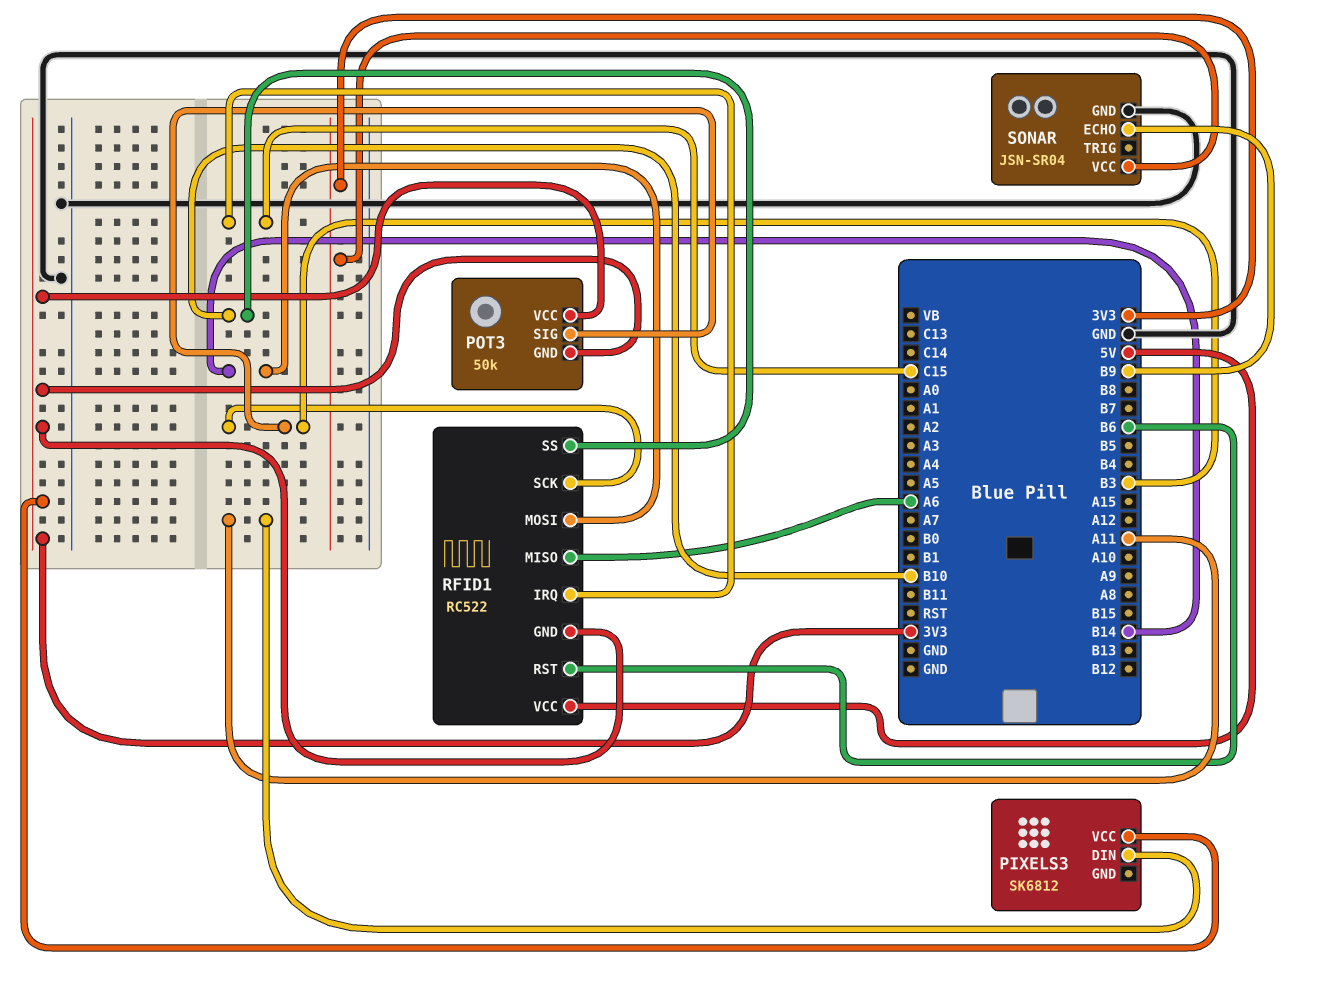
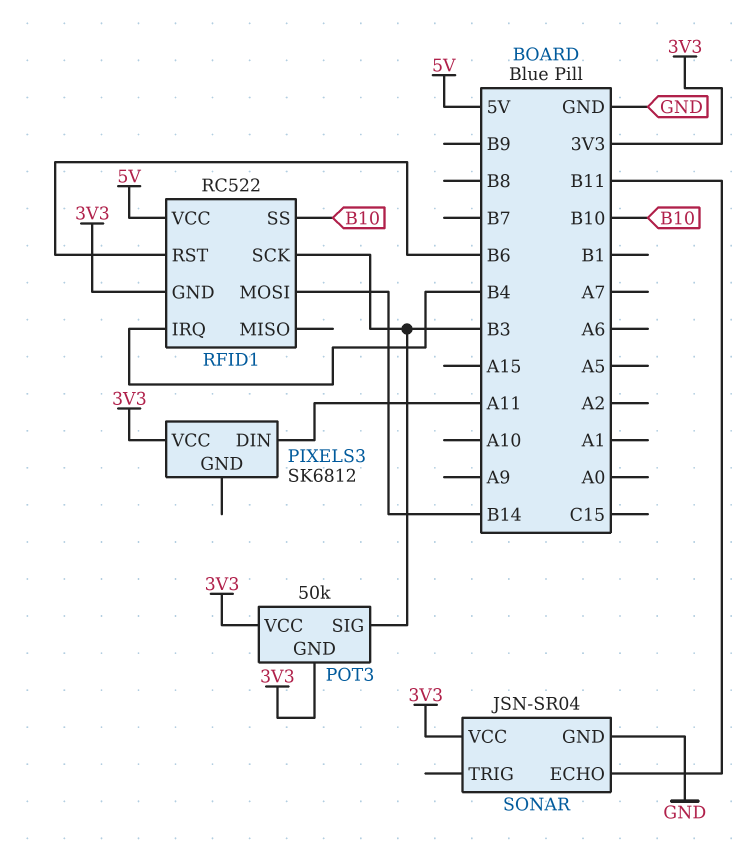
RFID1 pin IRQ: C15 -> B4
RFID1 pin MISO: A6 -> none
SONAR pin ECHO: B9 -> B11

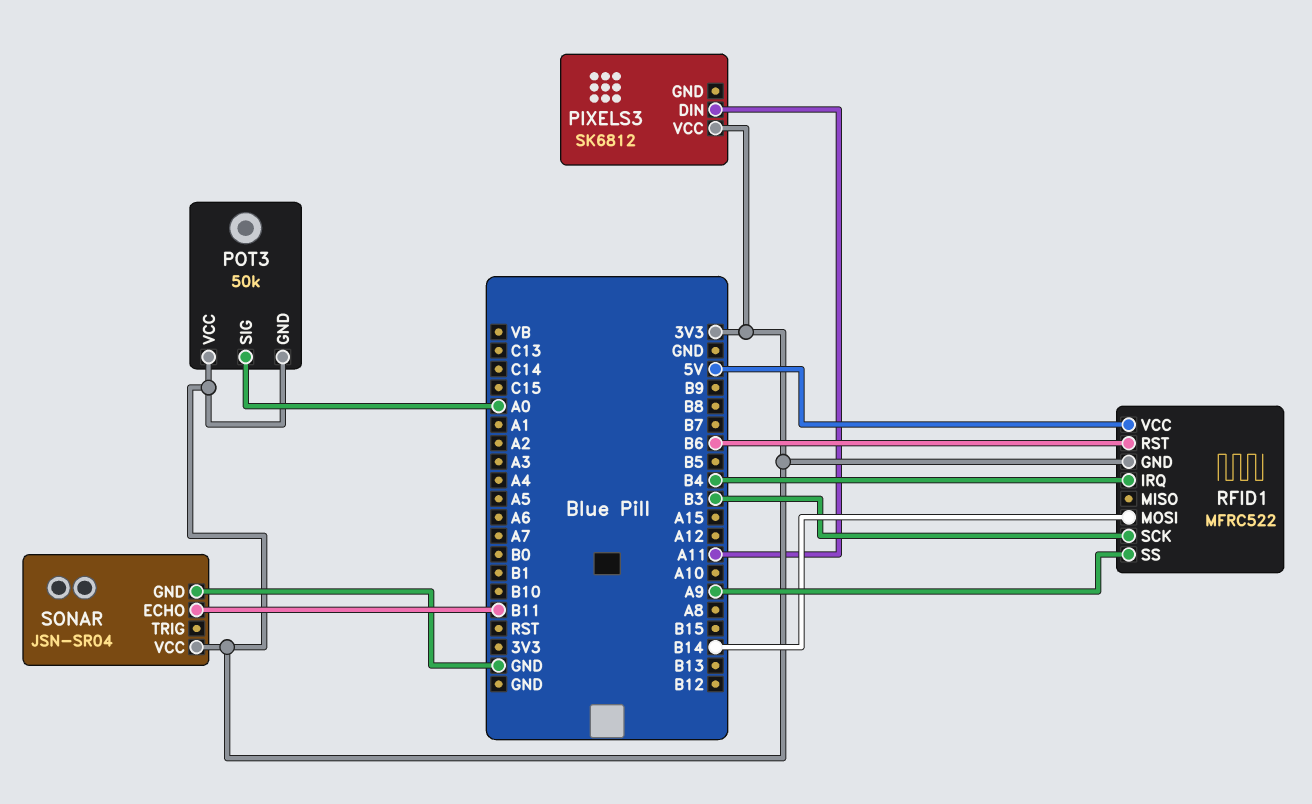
POT3 pin SIG: B3 -> A0
RFID1: RC522 -> MFRC522
RFID1 pin SS: B10 -> A9

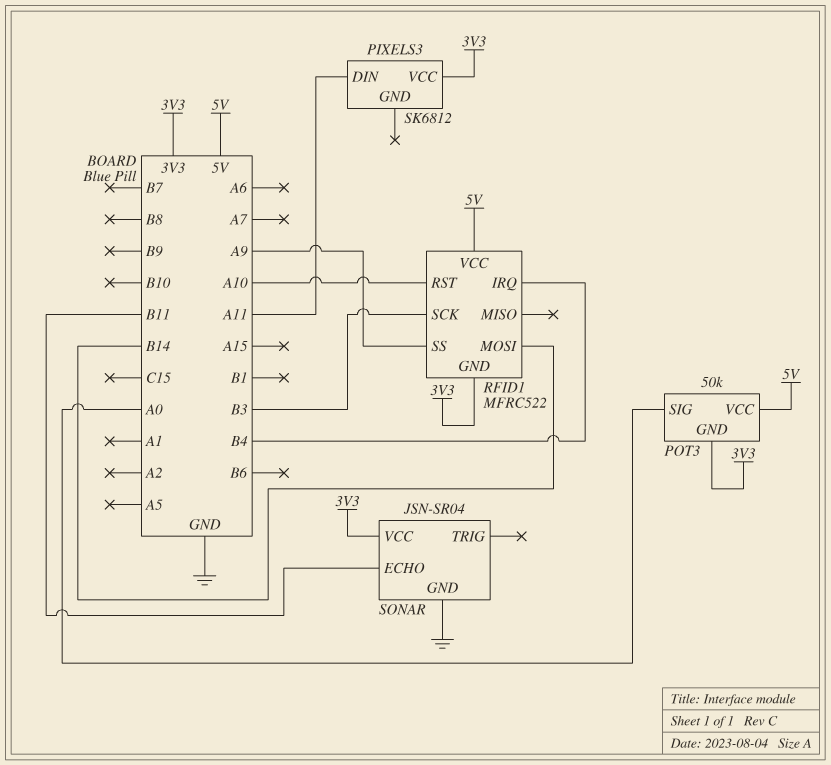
POT3 pin VCC: 3V3 -> 5V
RFID1 pin RST: B6 -> A10

